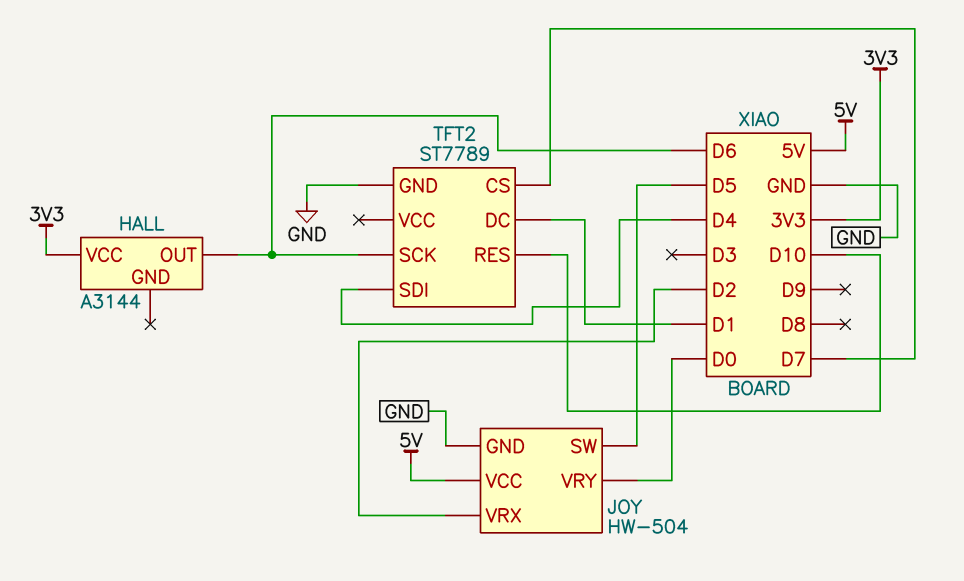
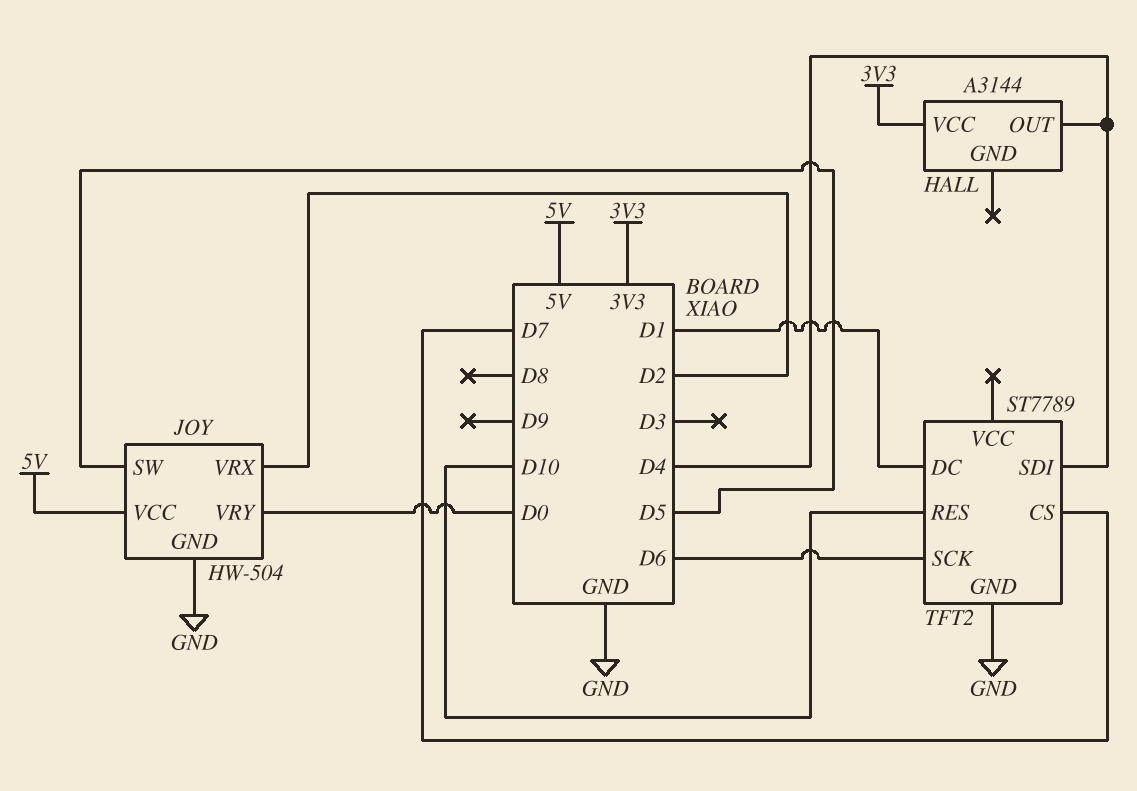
HALL pin OUT: D6 -> D4

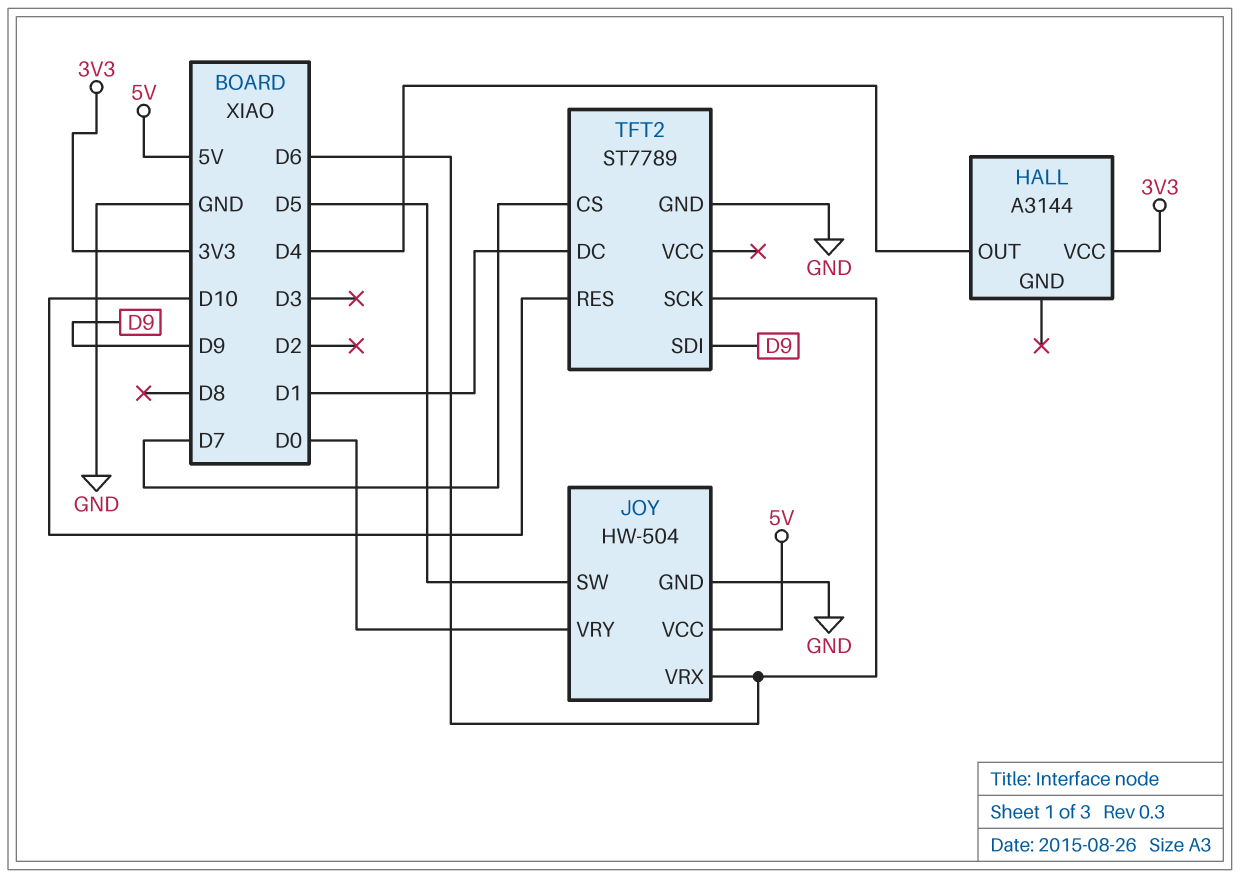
JOY pin VRX: D2 -> D6
TFT2 pin SDI: D4 -> D9

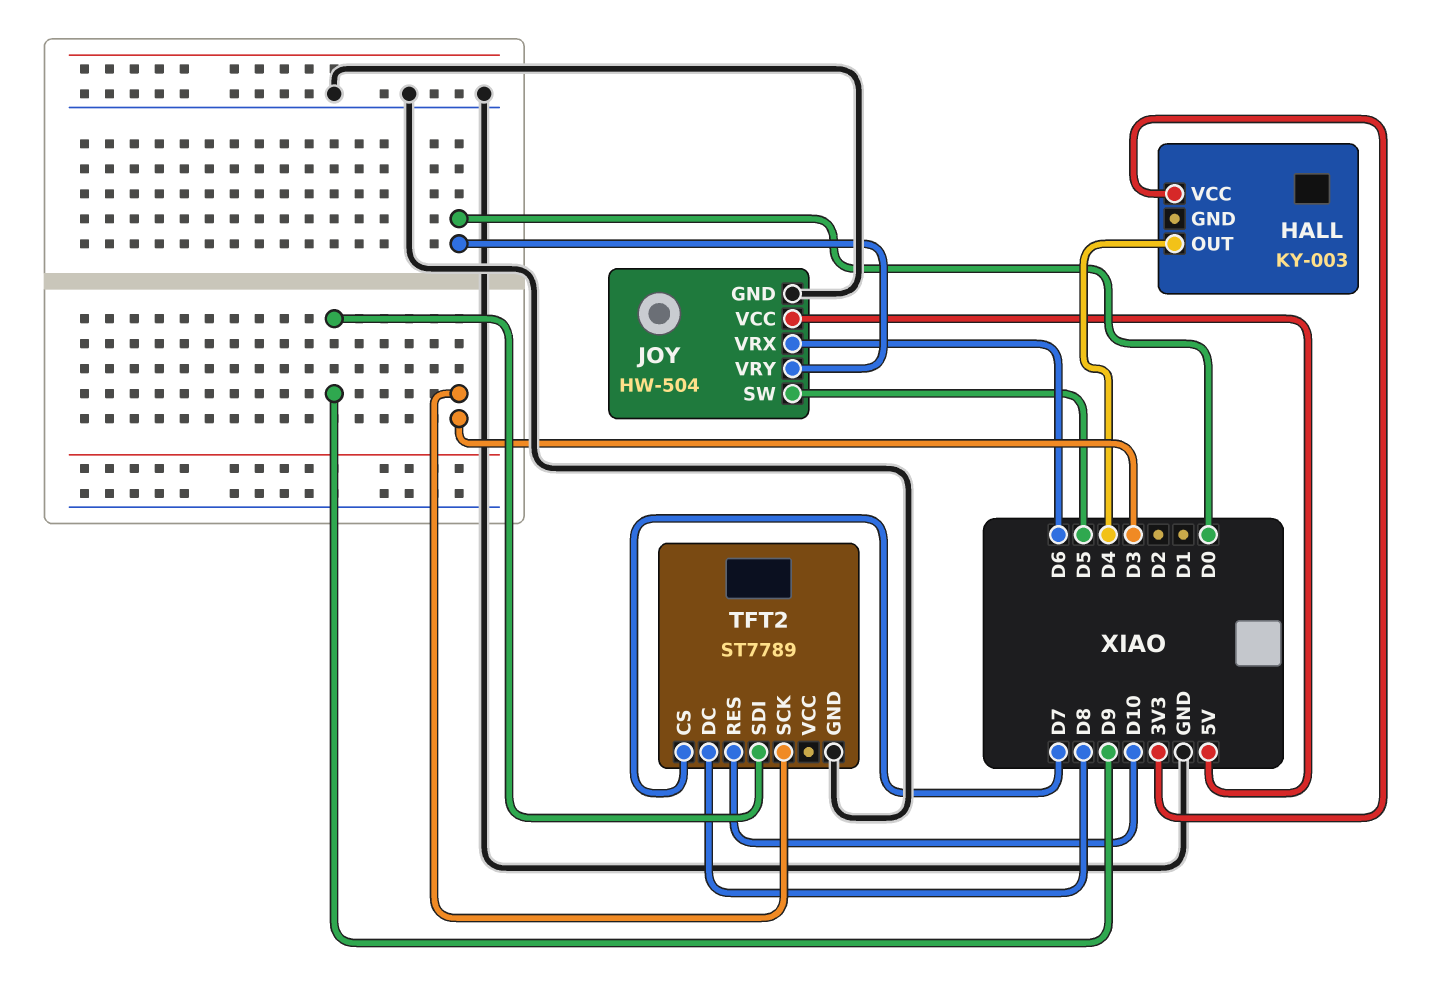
HALL: A3144 -> KY-003
TFT2 pin DC: D1 -> D8
TFT2 pin SCK: D6 -> D3

